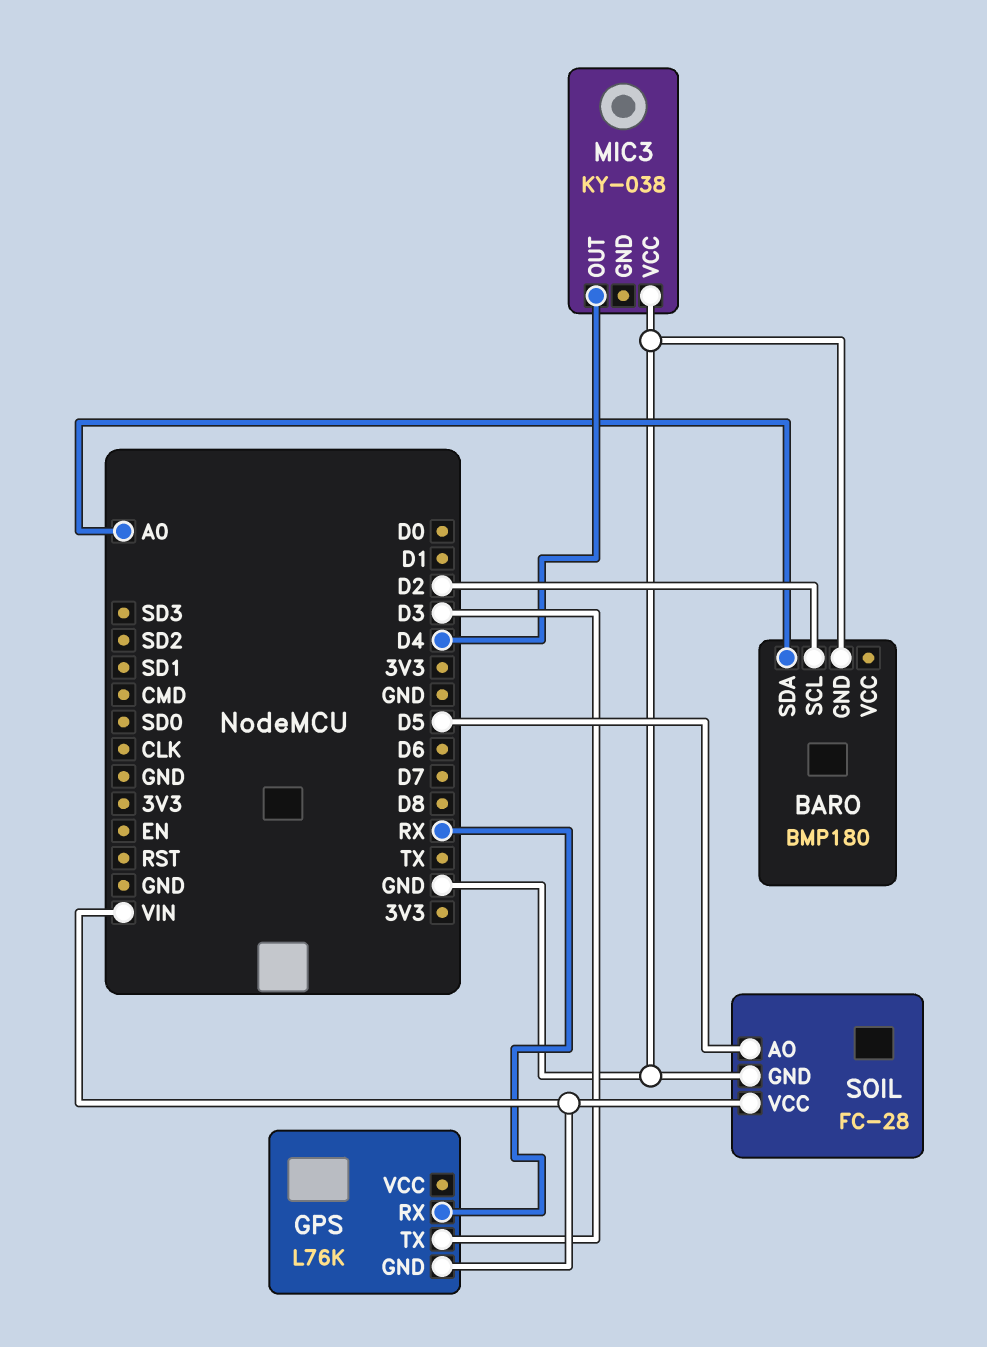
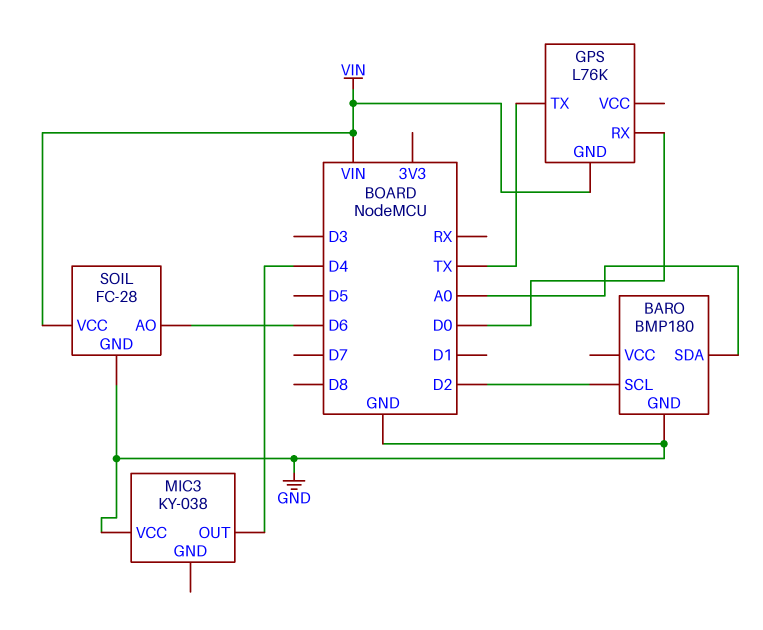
GPS pin RX: RX -> D0
GPS pin TX: D3 -> TX
SOIL pin AO: D5 -> D6

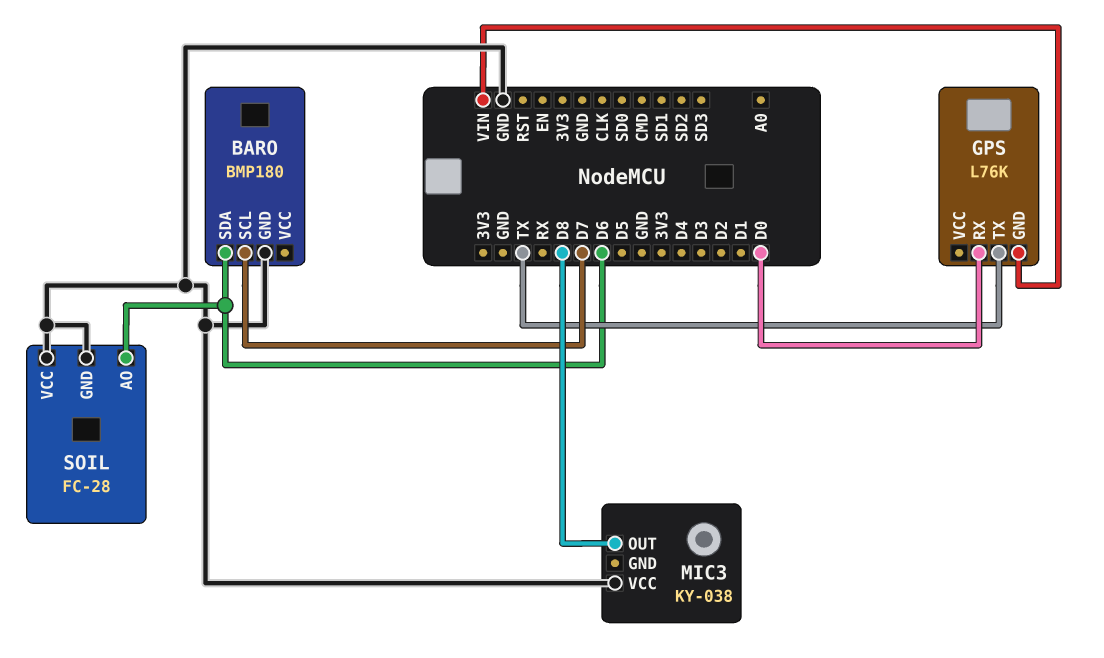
BARO pin SCL: D2 -> D7
BARO pin SDA: A0 -> D6
MIC3 pin OUT: D4 -> D8
SOIL pin VCC: VIN -> GND

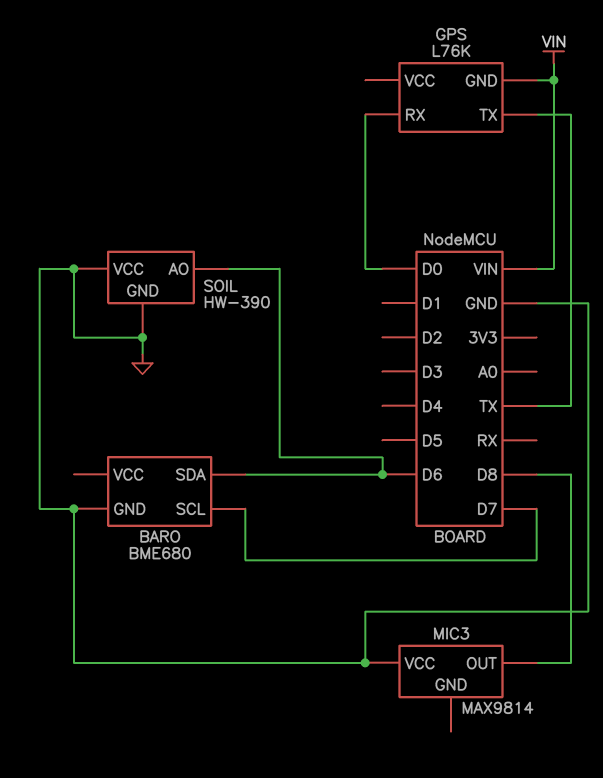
BARO: BMP180 -> BME680
MIC3: KY-038 -> MAX9814
SOIL: FC-28 -> HW-390

